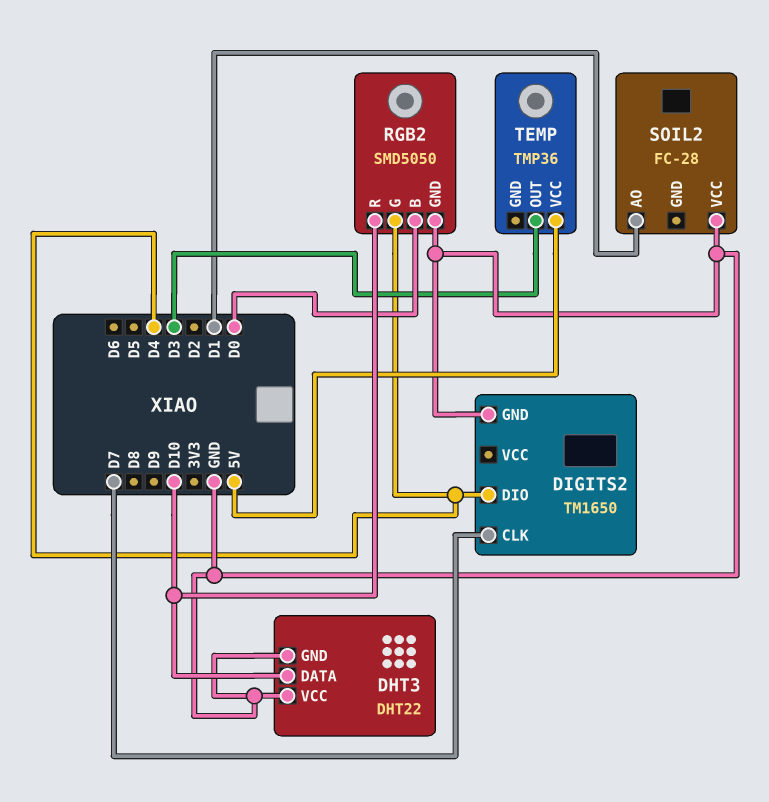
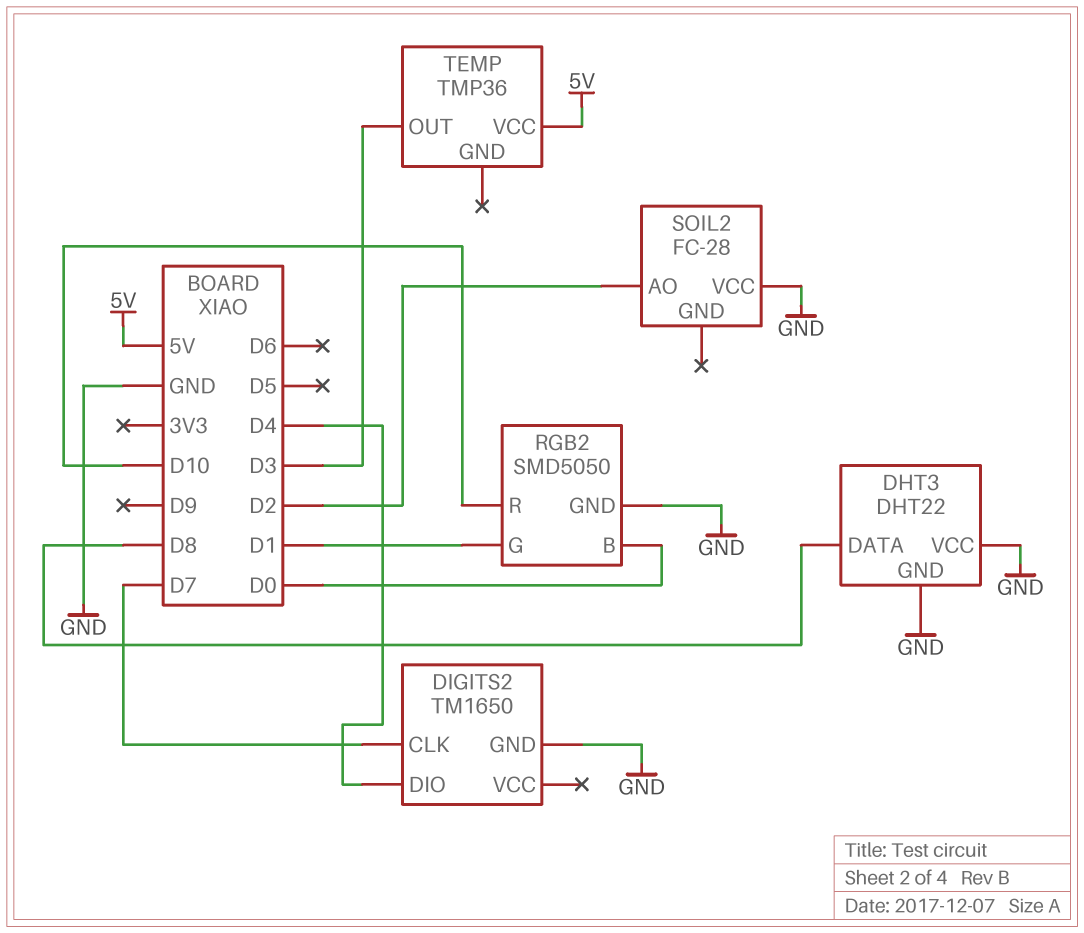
DHT3 pin DATA: D10 -> D8
RGB2 pin G: D4 -> D1
SOIL2 pin AO: D1 -> D2

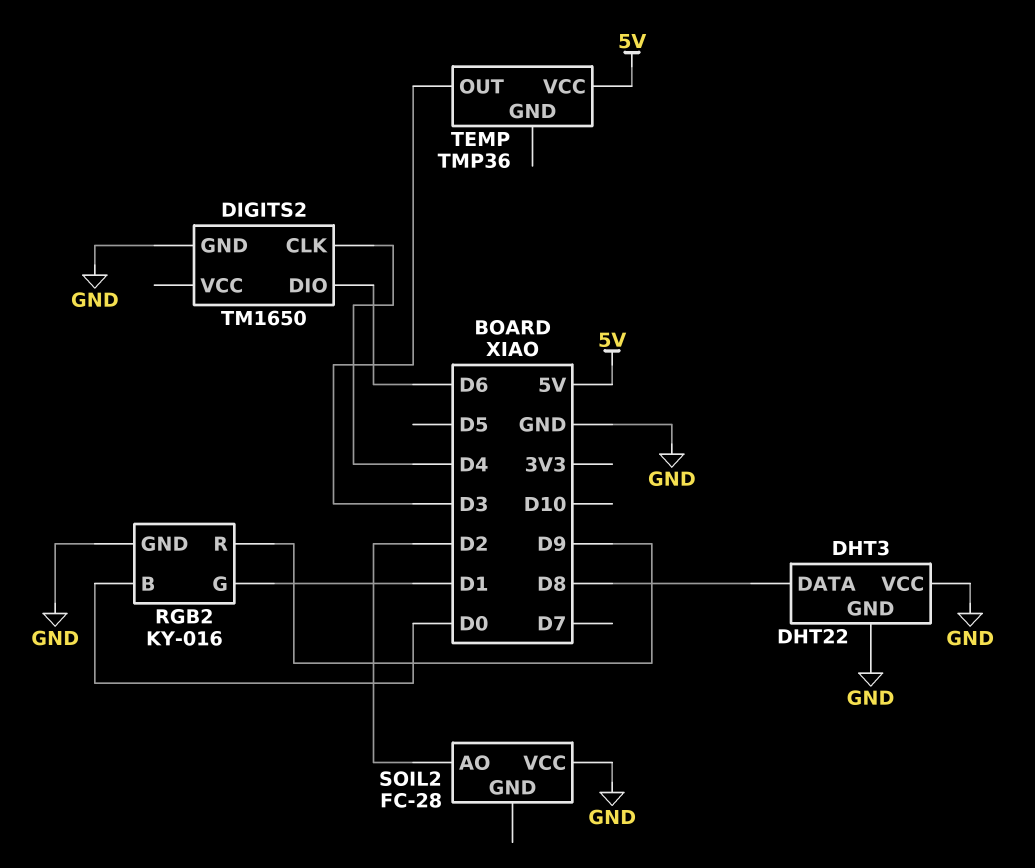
DIGITS2 pin CLK: D7 -> D4
DIGITS2 pin DIO: D4 -> D6
RGB2: SMD5050 -> KY-016
RGB2 pin R: D10 -> D9

